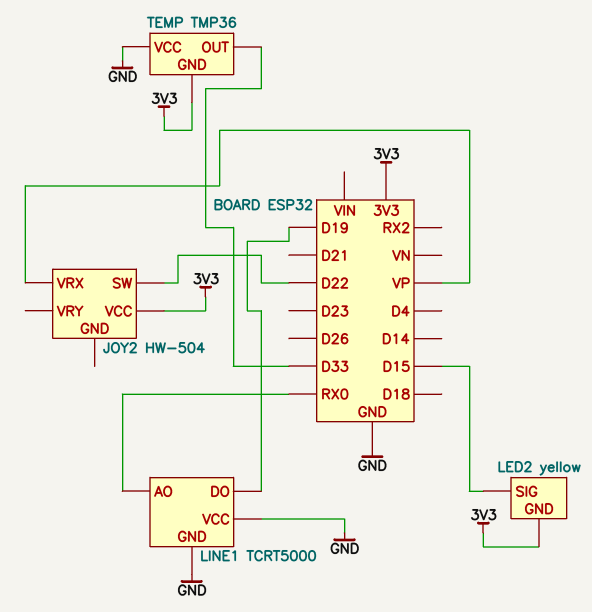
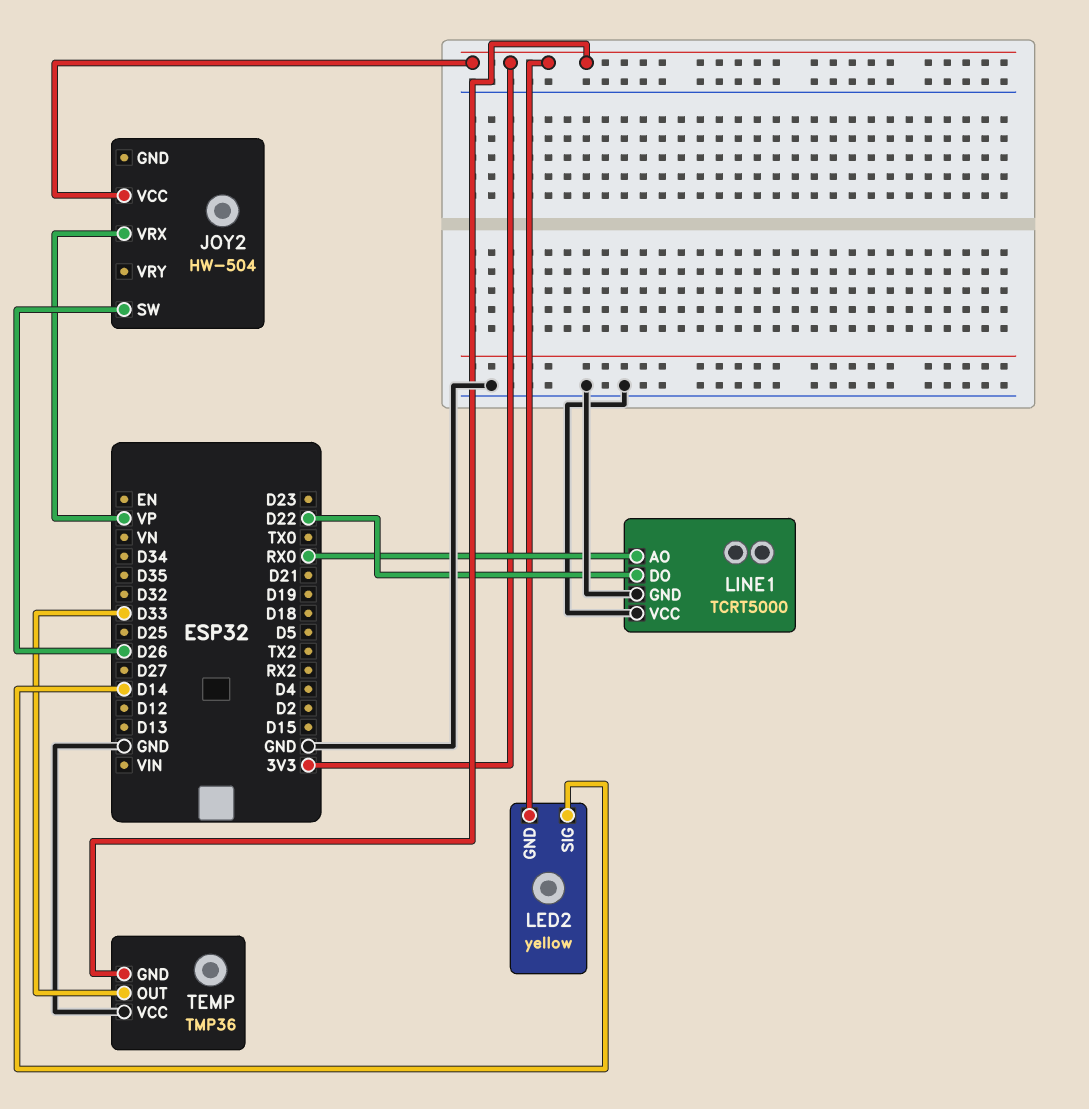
JOY2 pin SW: D22 -> D26
LED2 pin SIG: D15 -> D14
LINE1 pin DO: D19 -> D22

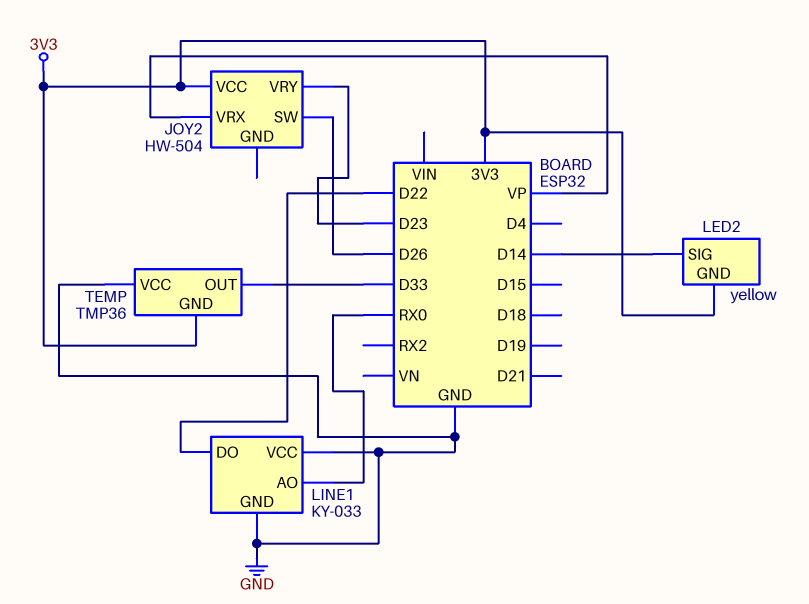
JOY2 pin VRY: none -> D23
LINE1: TCRT5000 -> KY-033

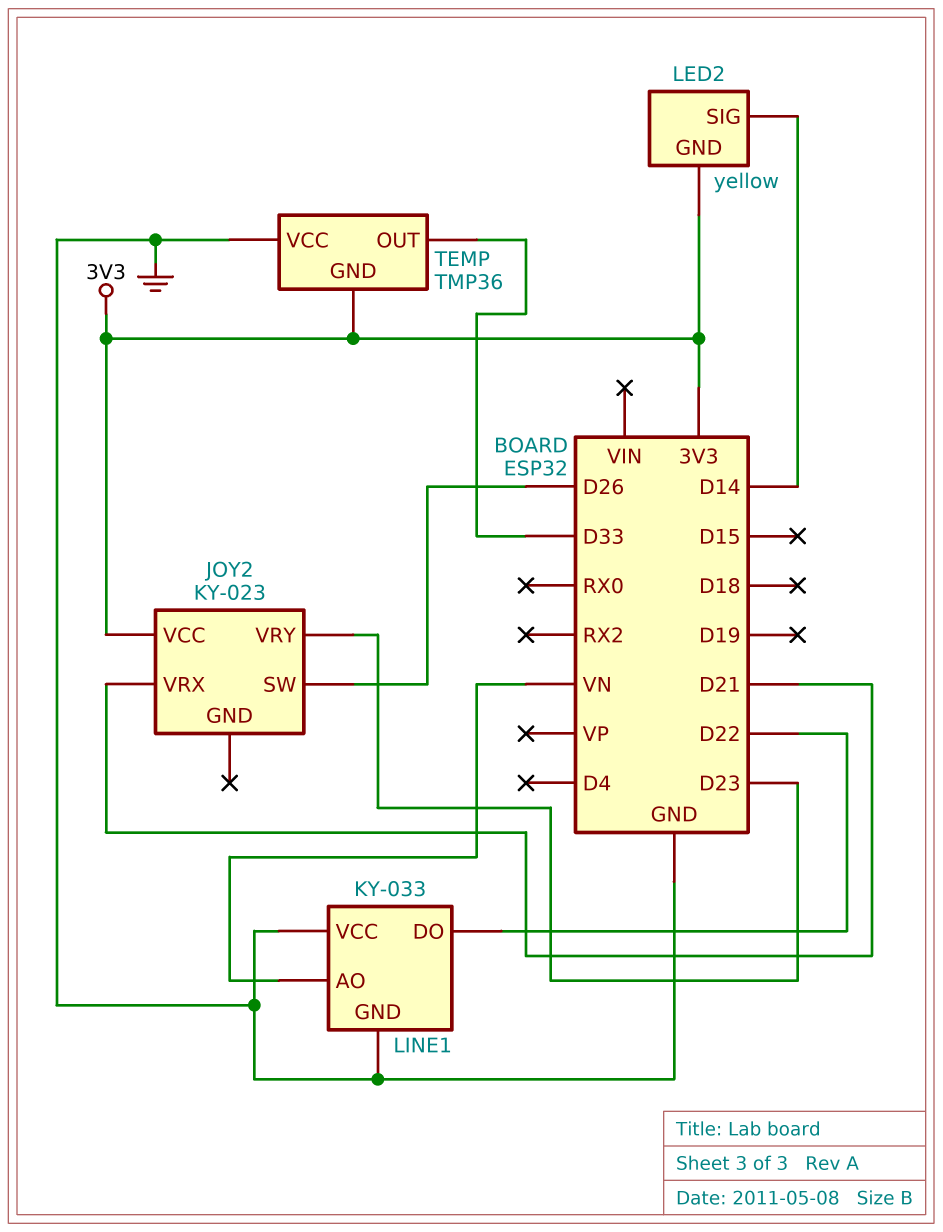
JOY2: HW-504 -> KY-023
JOY2 pin VRX: VP -> D21
LINE1 pin AO: RX0 -> VN

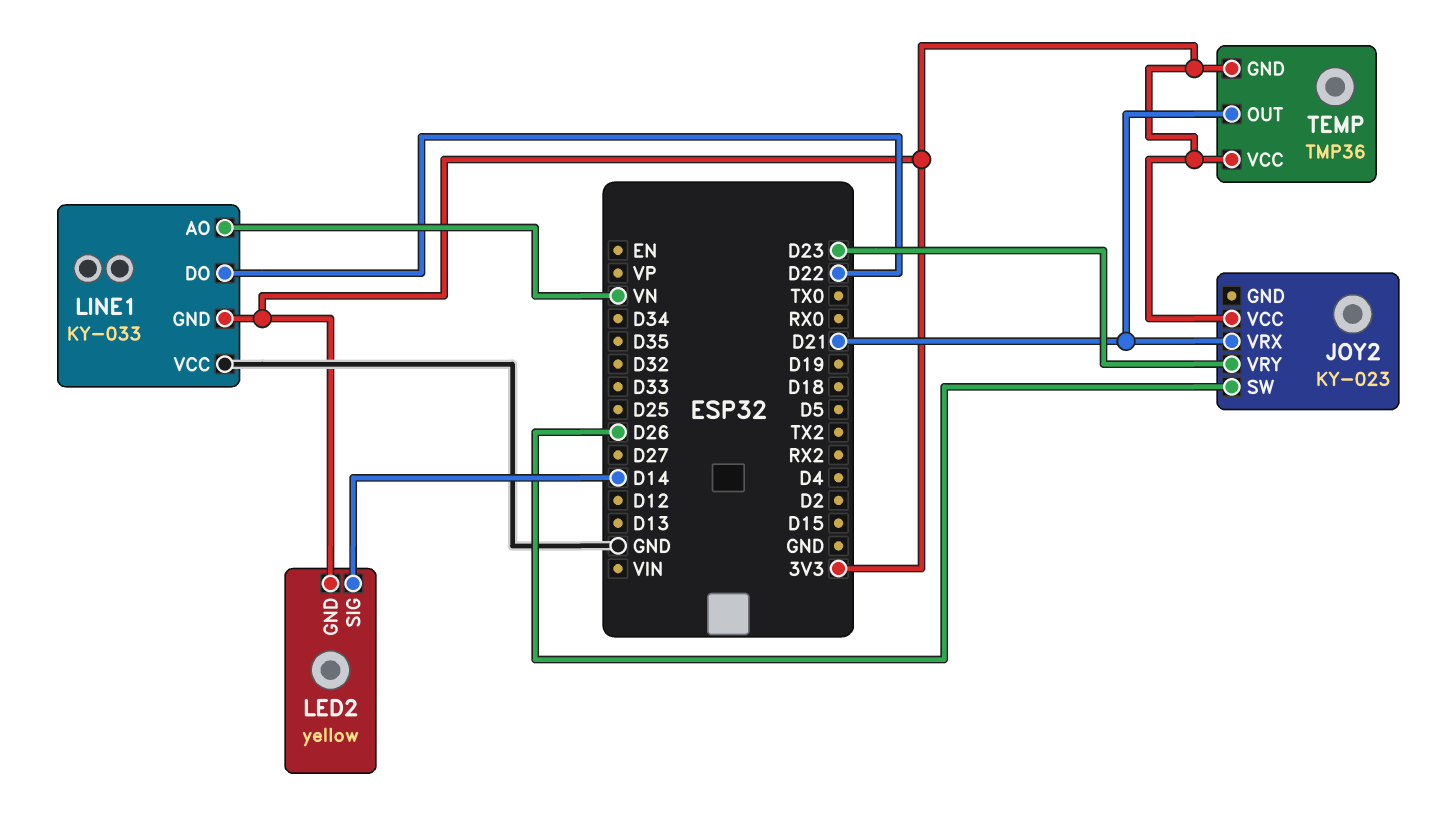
LINE1 pin GND: GND -> 3V3
TEMP pin OUT: D33 -> D21
TEMP pin VCC: GND -> 3V3

